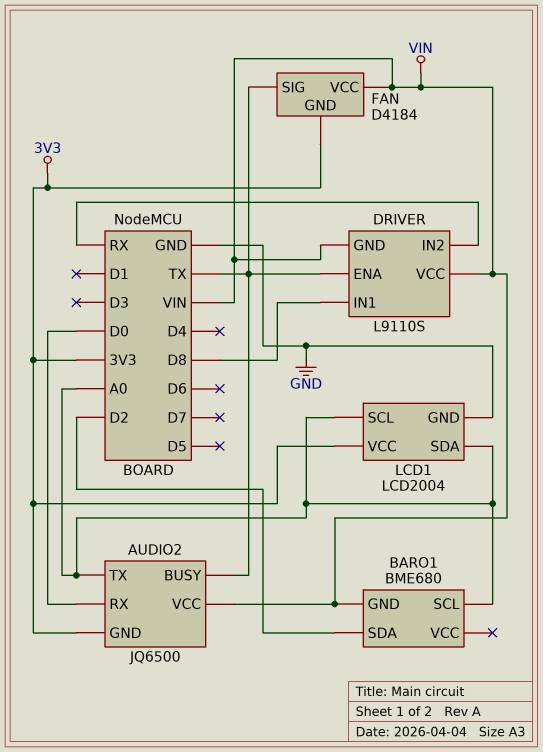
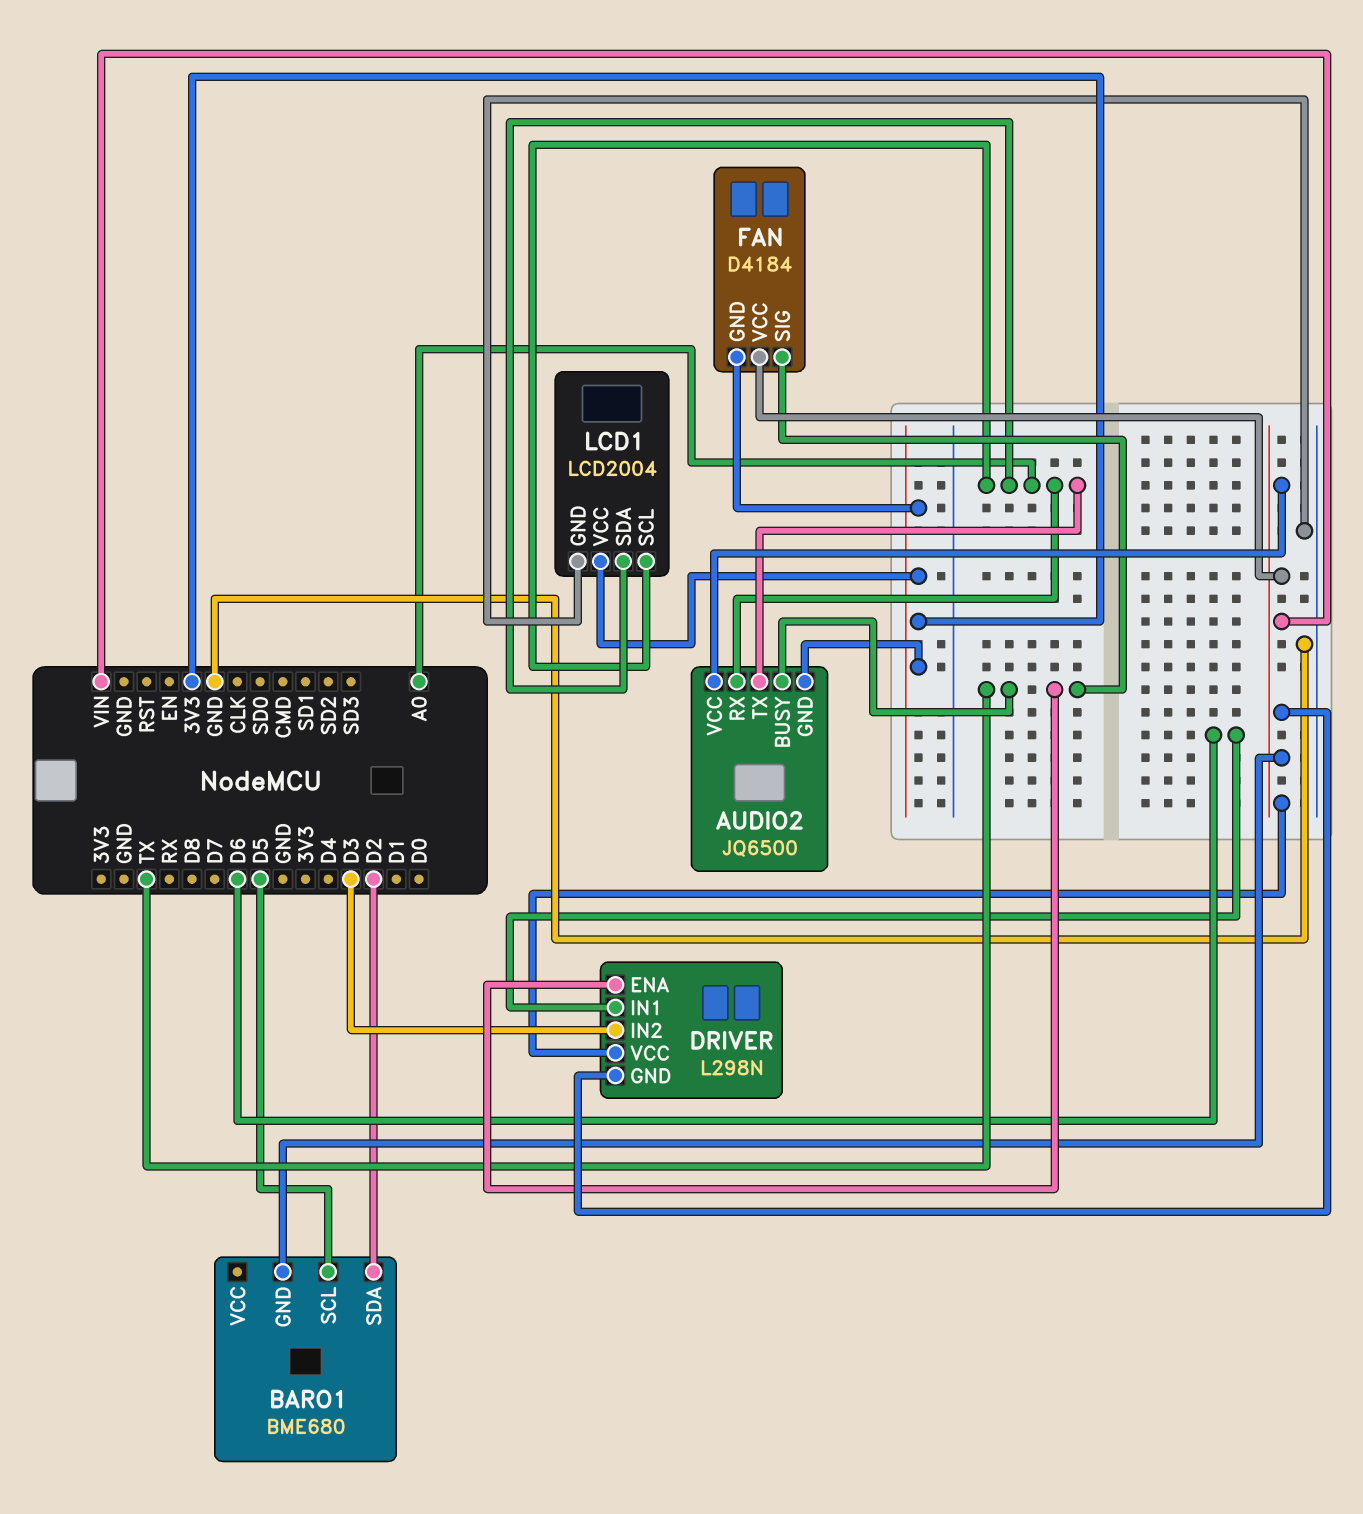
AUDIO2 pin RX: D0 -> A0
BARO1 pin SCL: A0 -> D5
DRIVER: L9110S -> L298N
DRIVER pin IN1: D8 -> D6
DRIVER pin IN2: RX -> D3

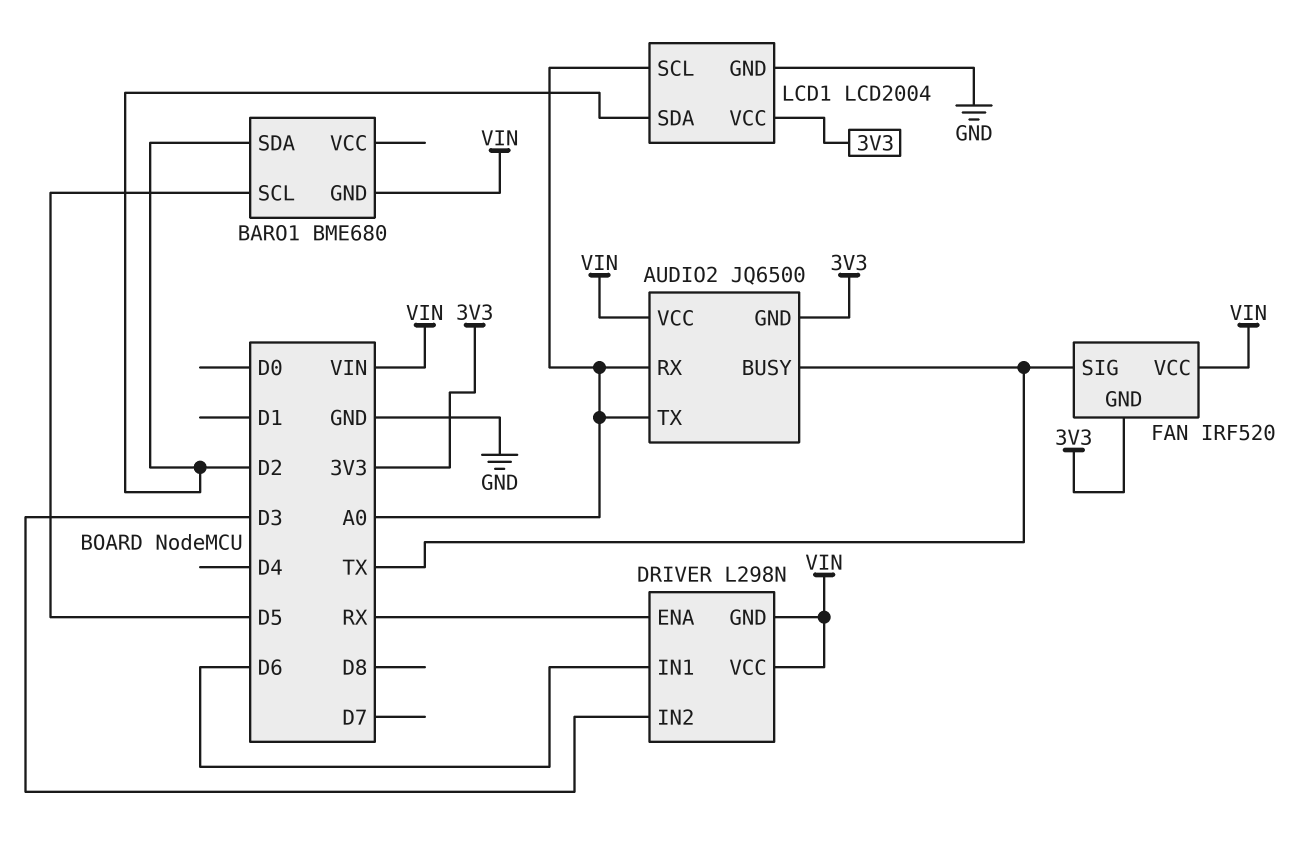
DRIVER pin ENA: TX -> RX
FAN: D4184 -> IRF520
LCD1 pin SDA: A0 -> D2

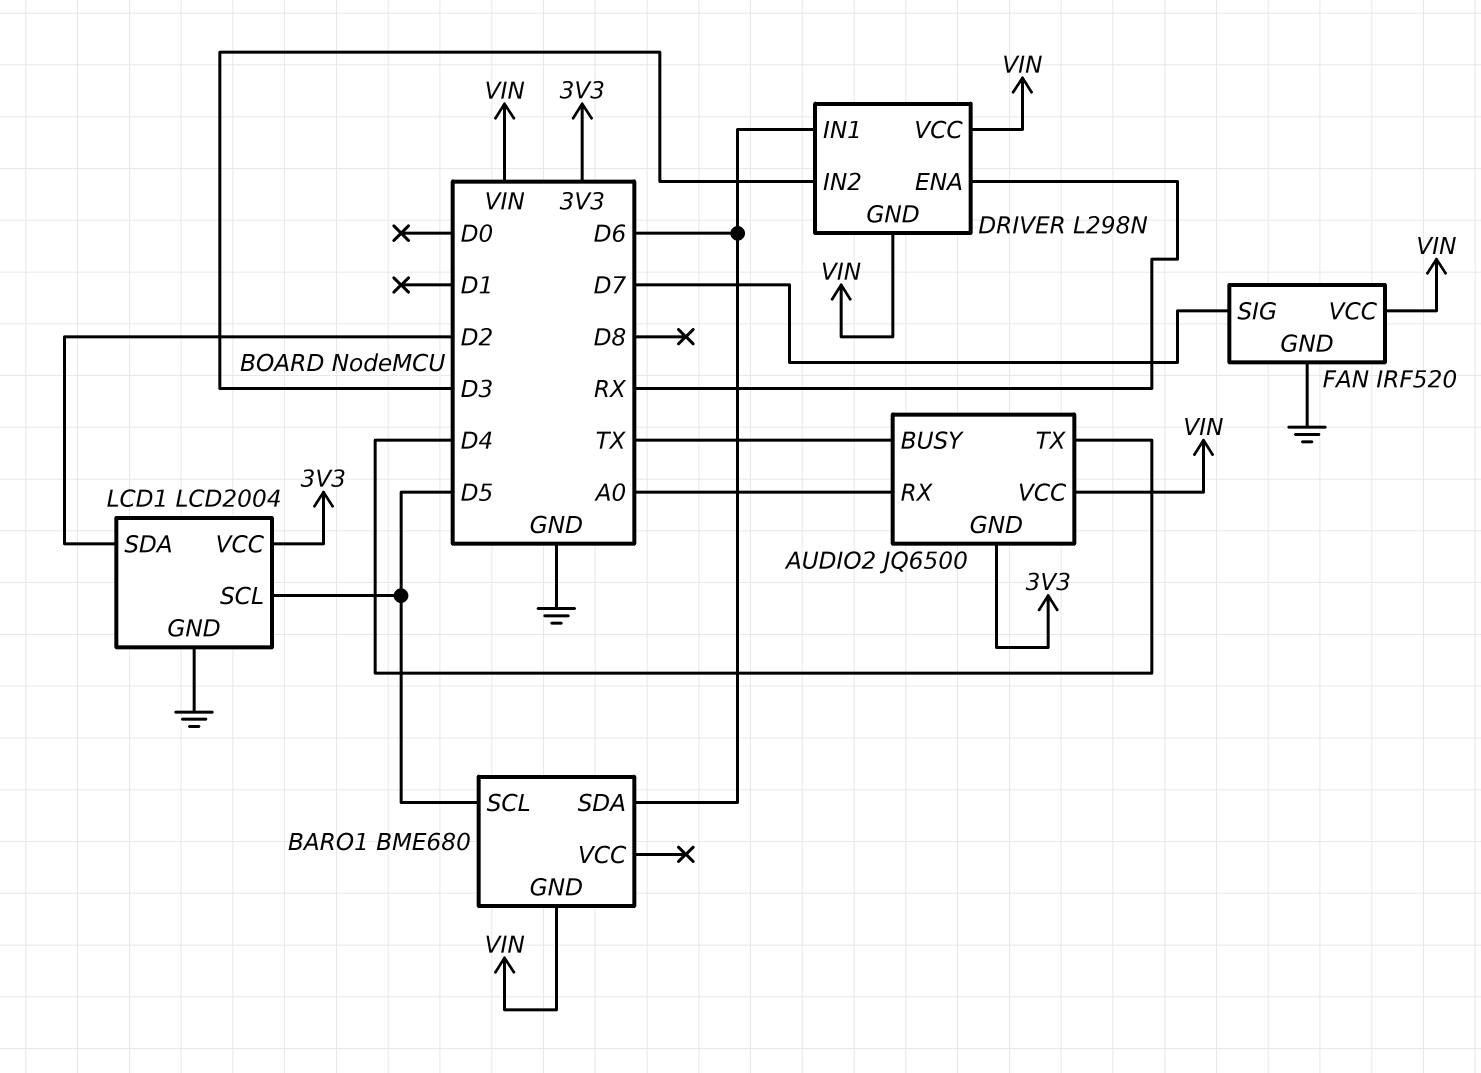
AUDIO2 pin TX: A0 -> D4
BARO1 pin SDA: D2 -> D6
FAN pin GND: 3V3 -> GND
FAN pin SIG: TX -> D7
LCD1 pin SCL: A0 -> D5

